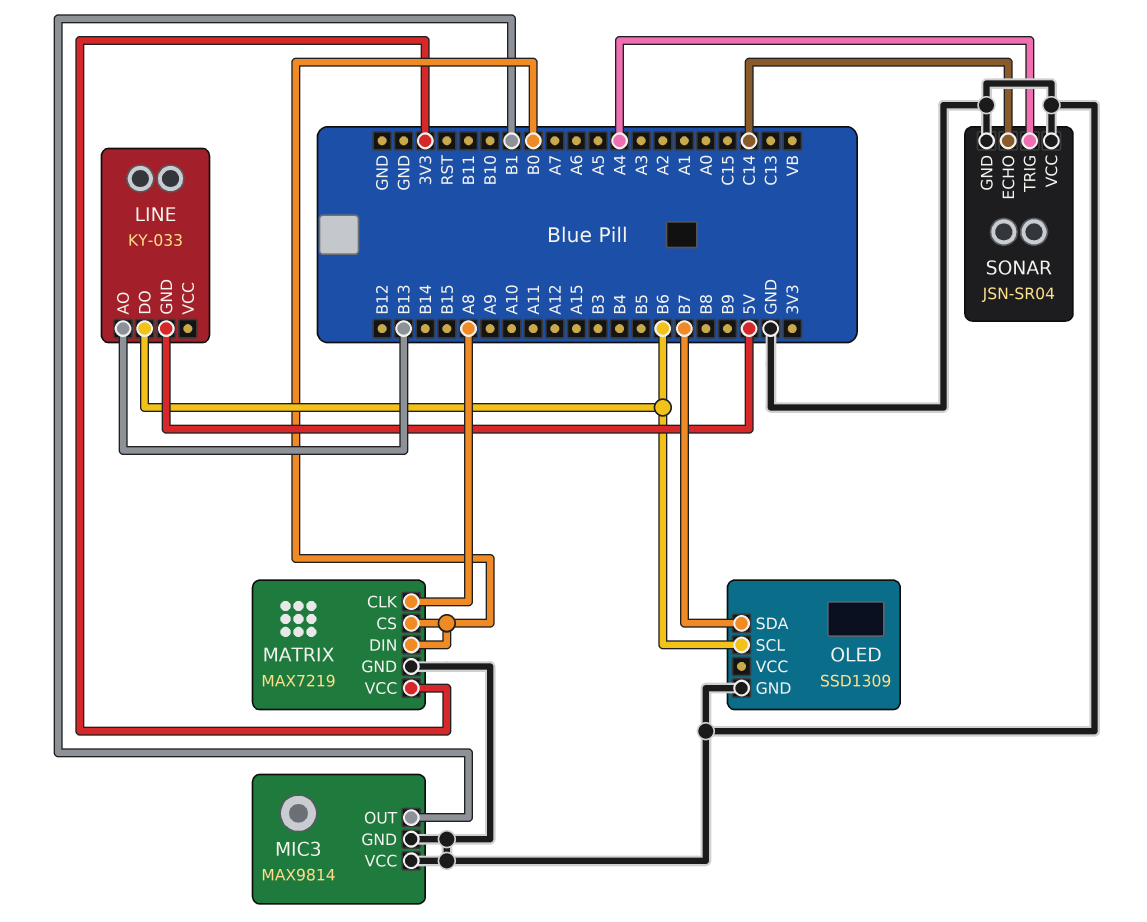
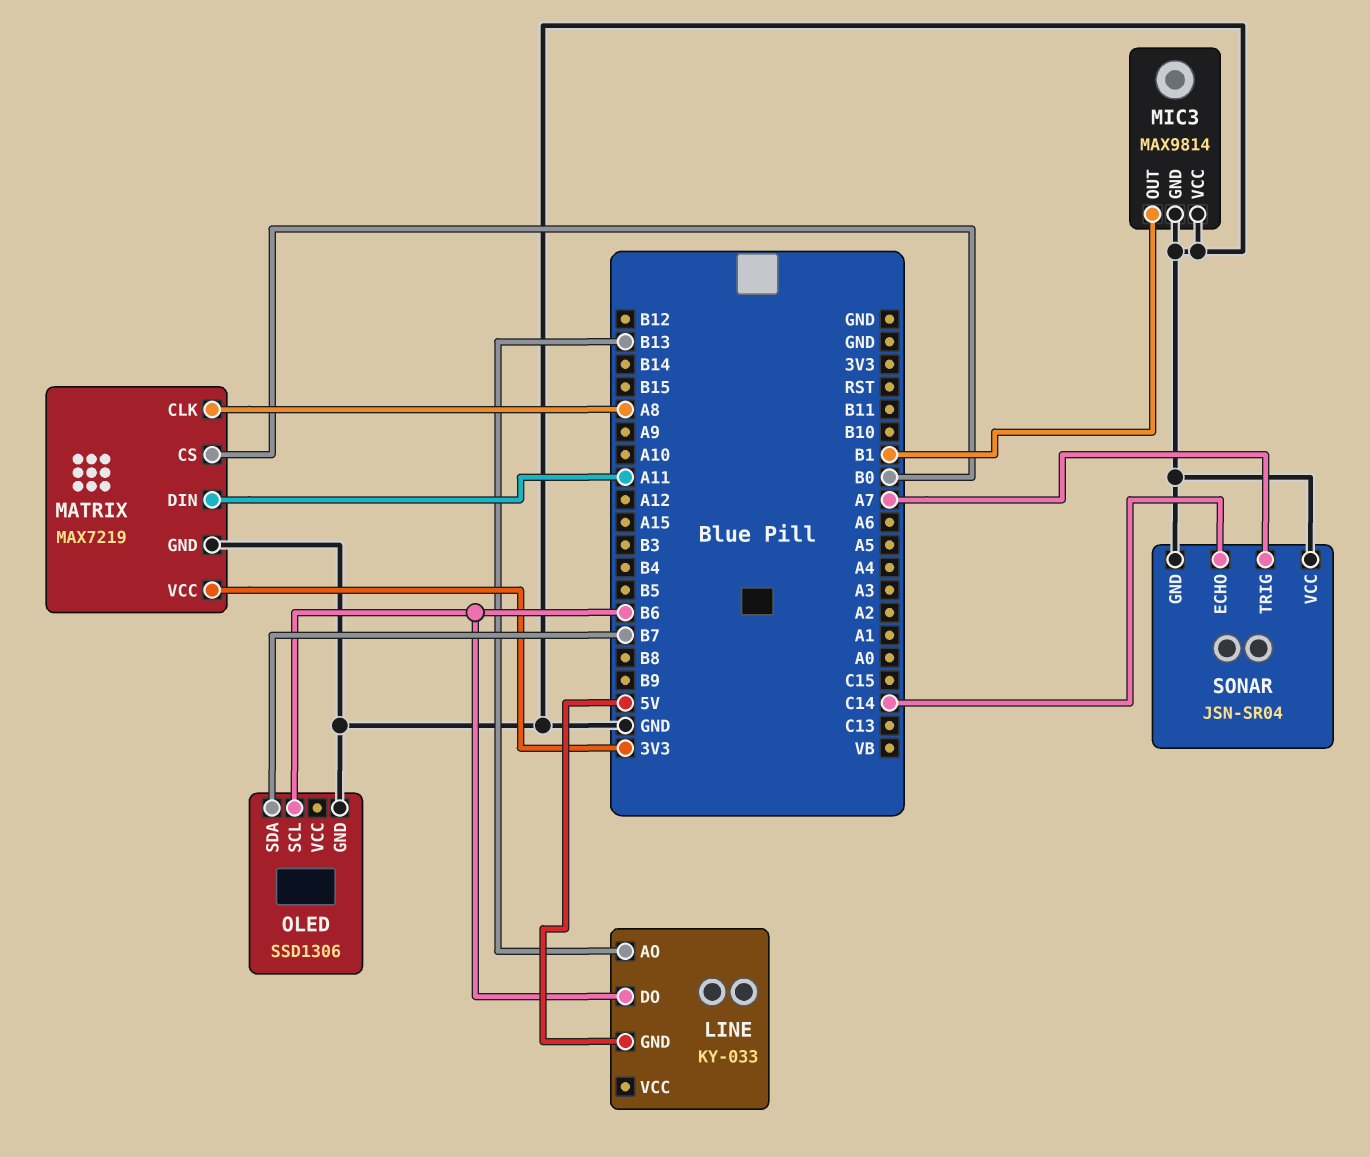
MATRIX pin DIN: B0 -> A11
OLED: SSD1309 -> SSD1306
SONAR pin TRIG: A4 -> A7

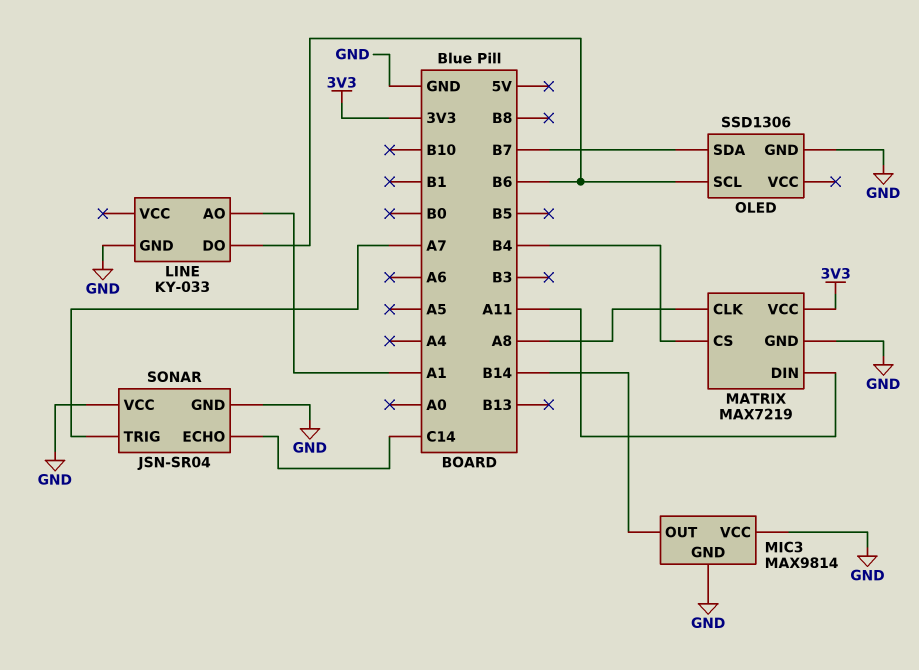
LINE pin AO: B13 -> A1
LINE pin GND: 5V -> GND
MATRIX pin CS: B0 -> B4
MIC3 pin OUT: B1 -> B14

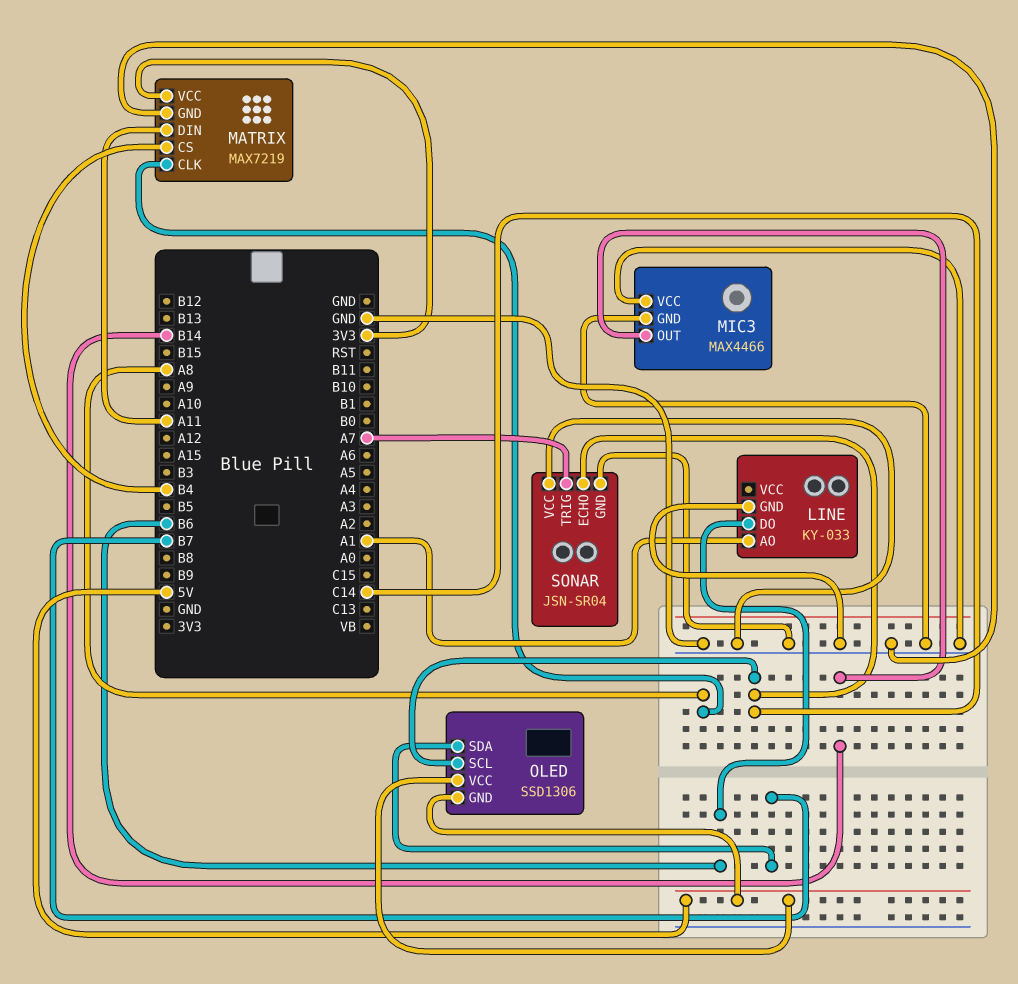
MIC3: MAX9814 -> MAX4466
OLED pin GND: GND -> 5V
OLED pin SCL: B6 -> C14
OLED pin VCC: none -> 5V

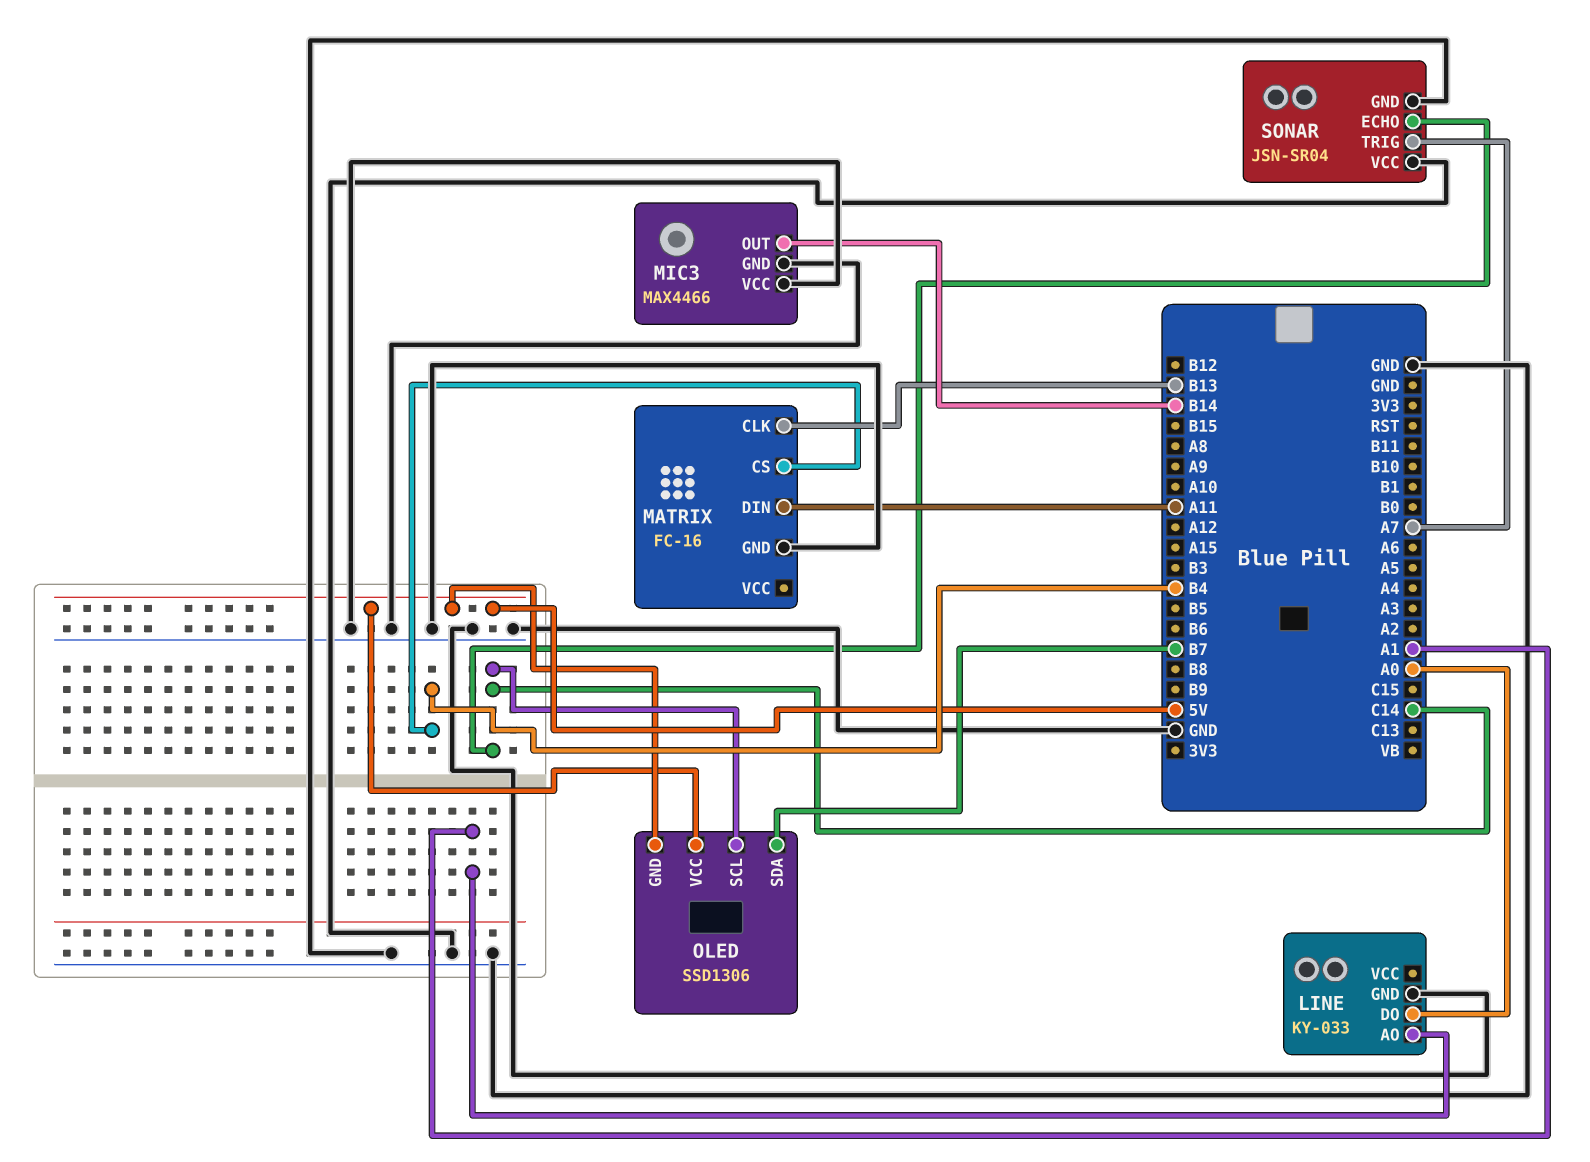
LINE pin DO: B6 -> A0
MATRIX: MAX7219 -> FC-16
MATRIX pin CLK: A8 -> B13
MATRIX pin VCC: 3V3 -> none

